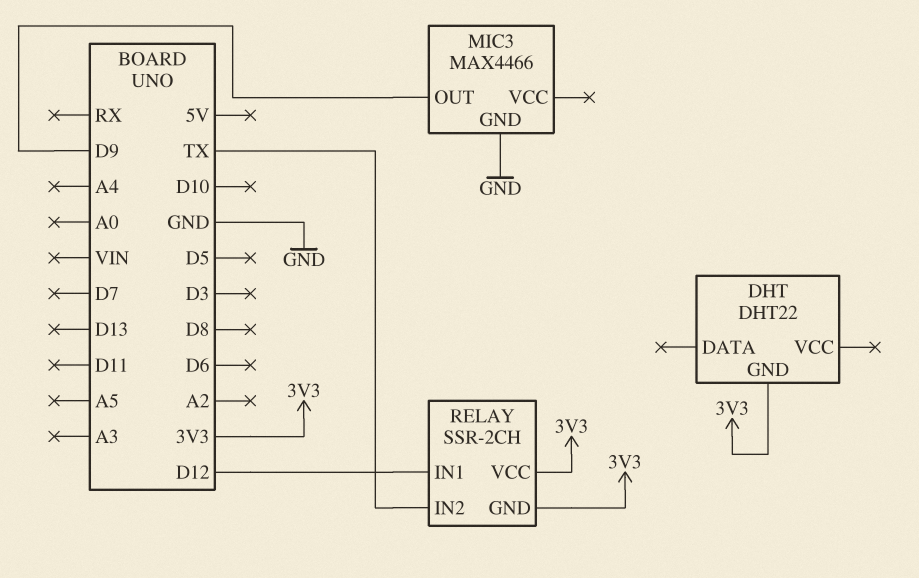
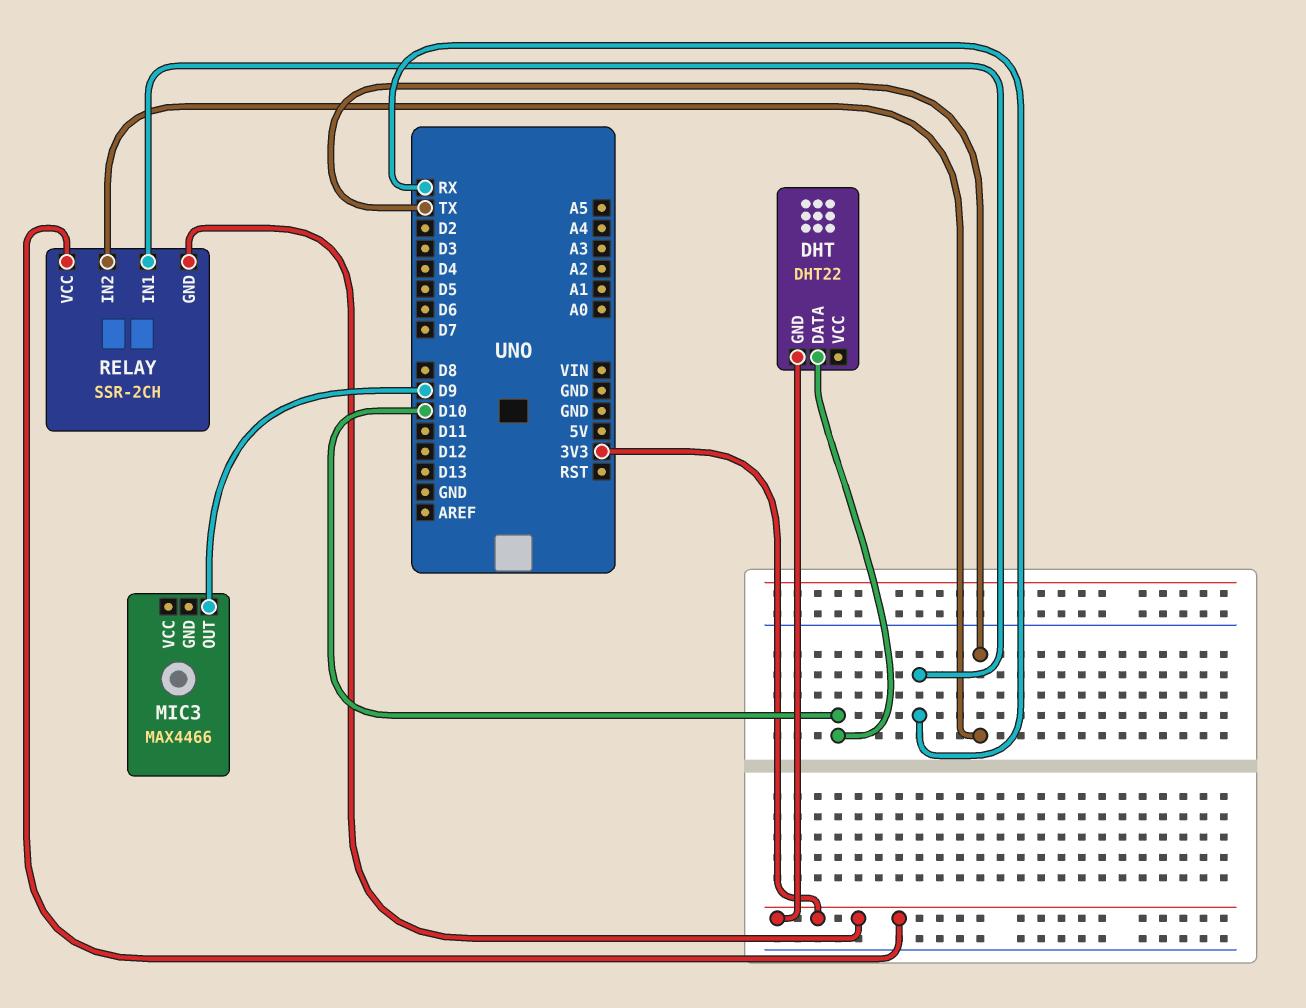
DHT pin DATA: none -> D10
MIC3 pin GND: GND -> none
RELAY pin IN1: D12 -> RX

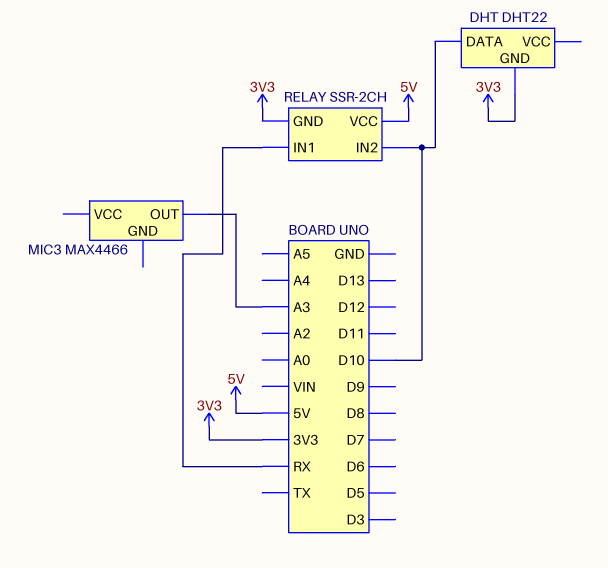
MIC3 pin OUT: D9 -> A3
RELAY pin IN2: TX -> D10
RELAY pin VCC: 3V3 -> 5V

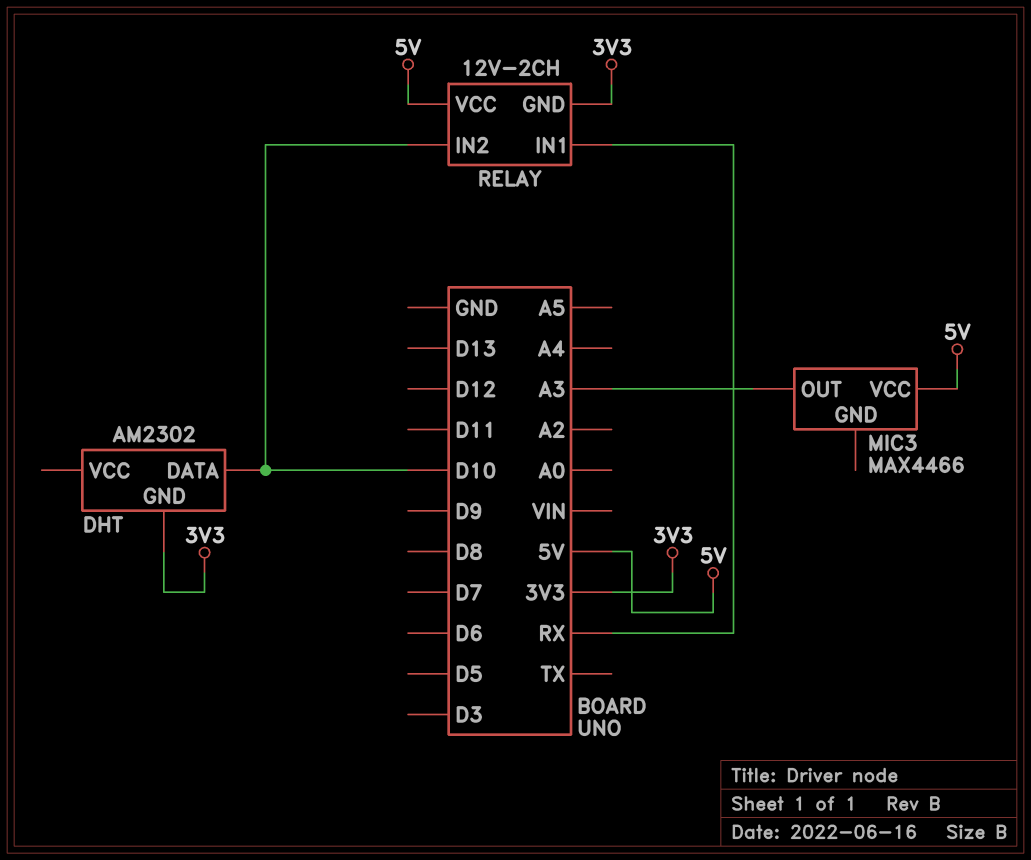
DHT: DHT22 -> AM2302
MIC3 pin VCC: none -> 5V
RELAY: SSR-2CH -> 12V-2CH

